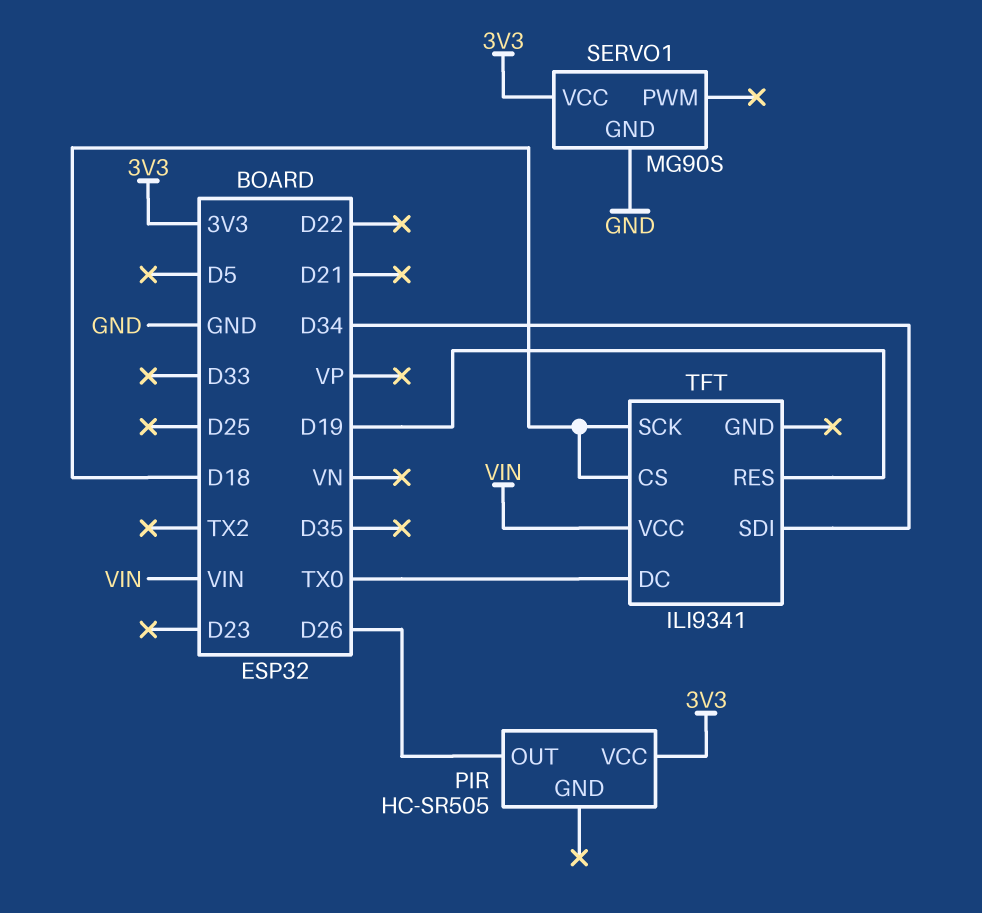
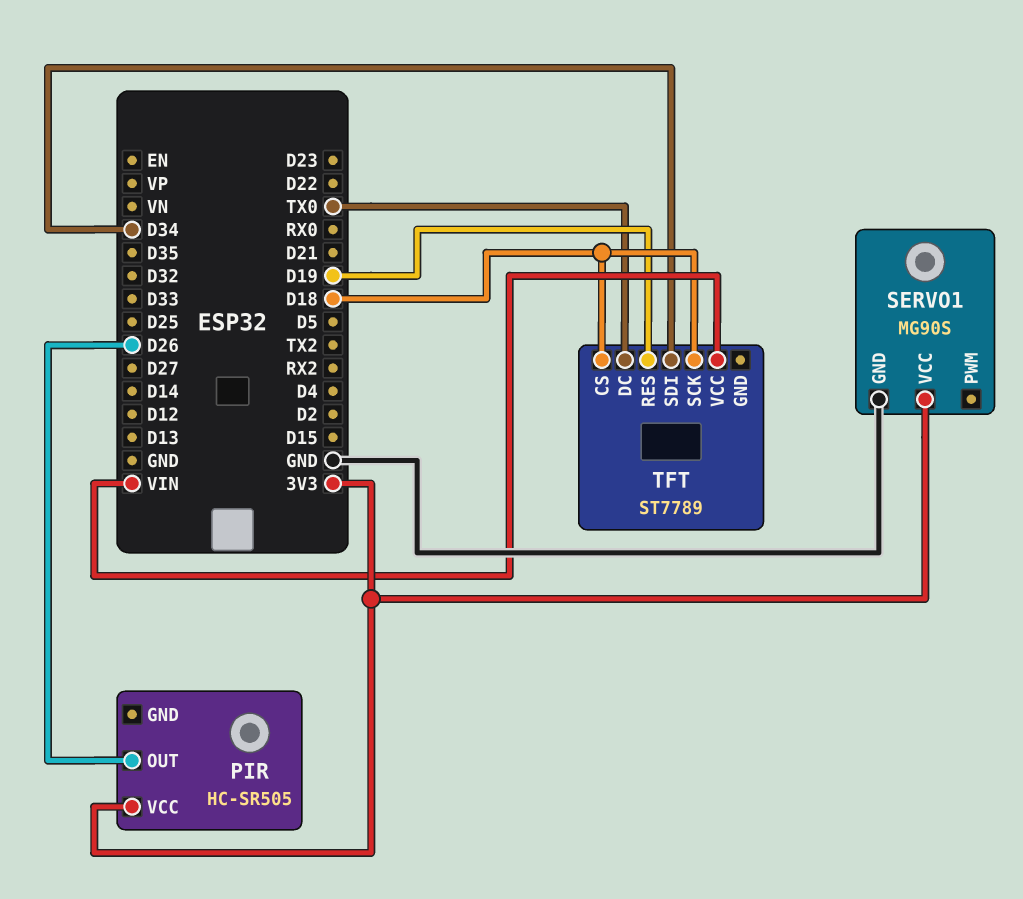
TFT: ILI9341 -> ST7789

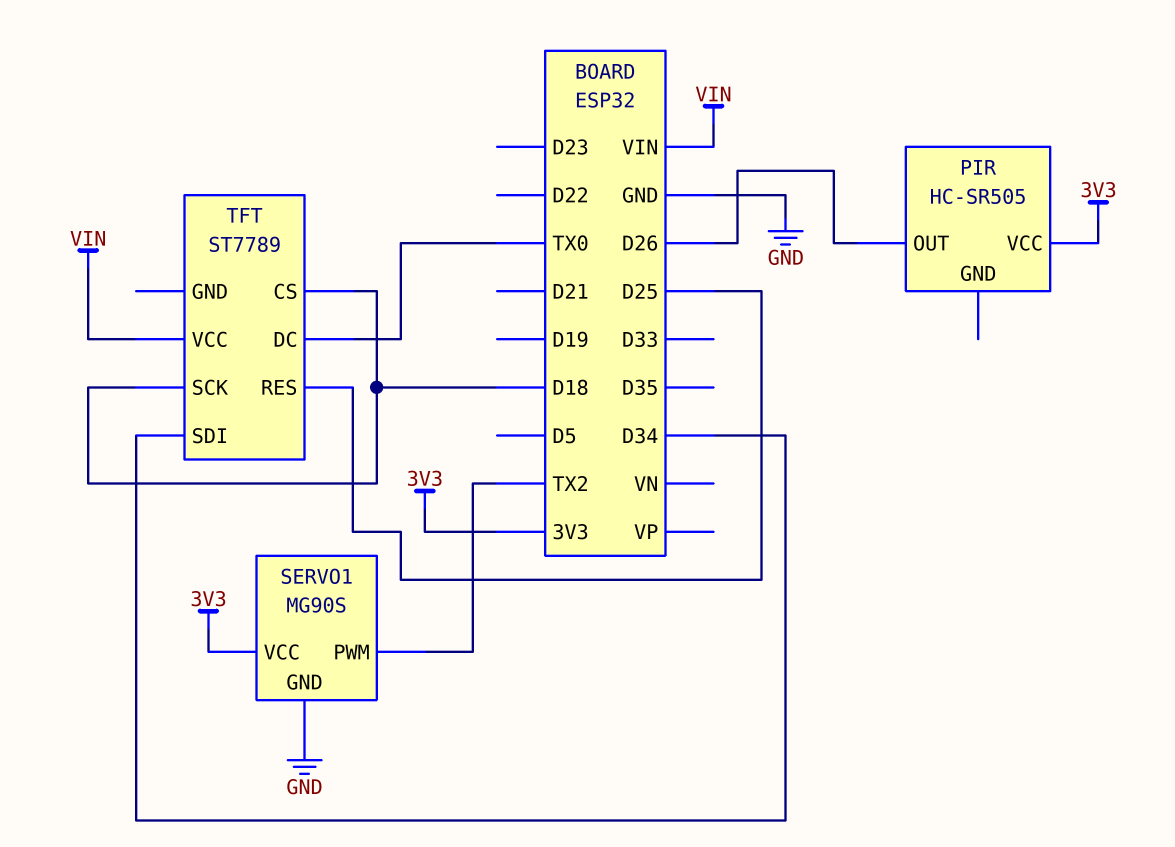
SERVO1 pin PWM: none -> TX2
TFT pin RES: D19 -> D25

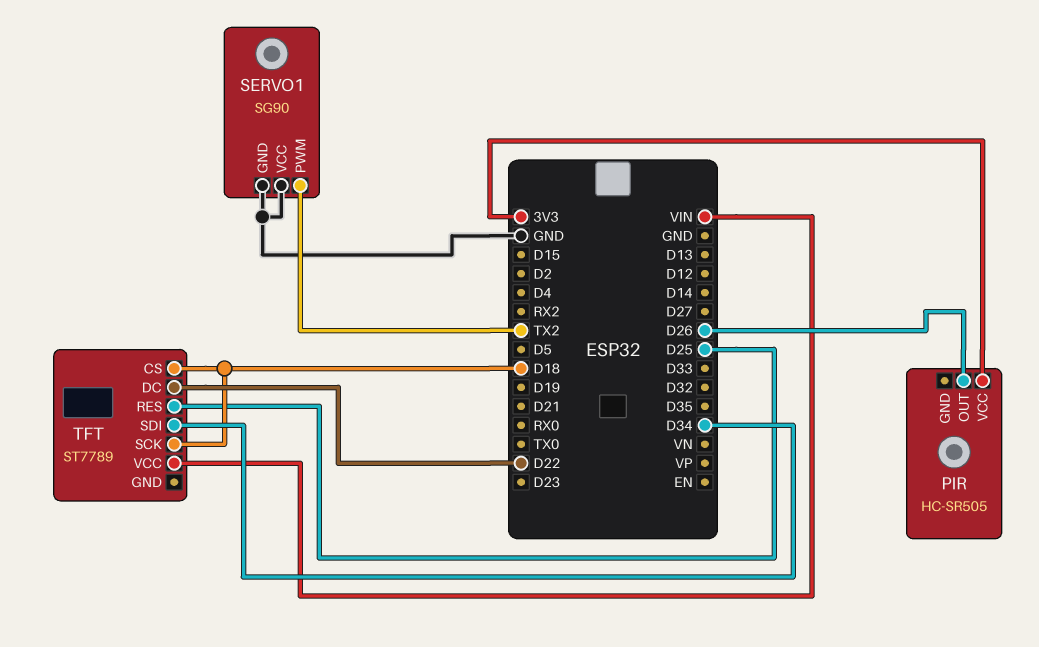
SERVO1: MG90S -> SG90
SERVO1 pin VCC: 3V3 -> GND
TFT pin DC: TX0 -> D22

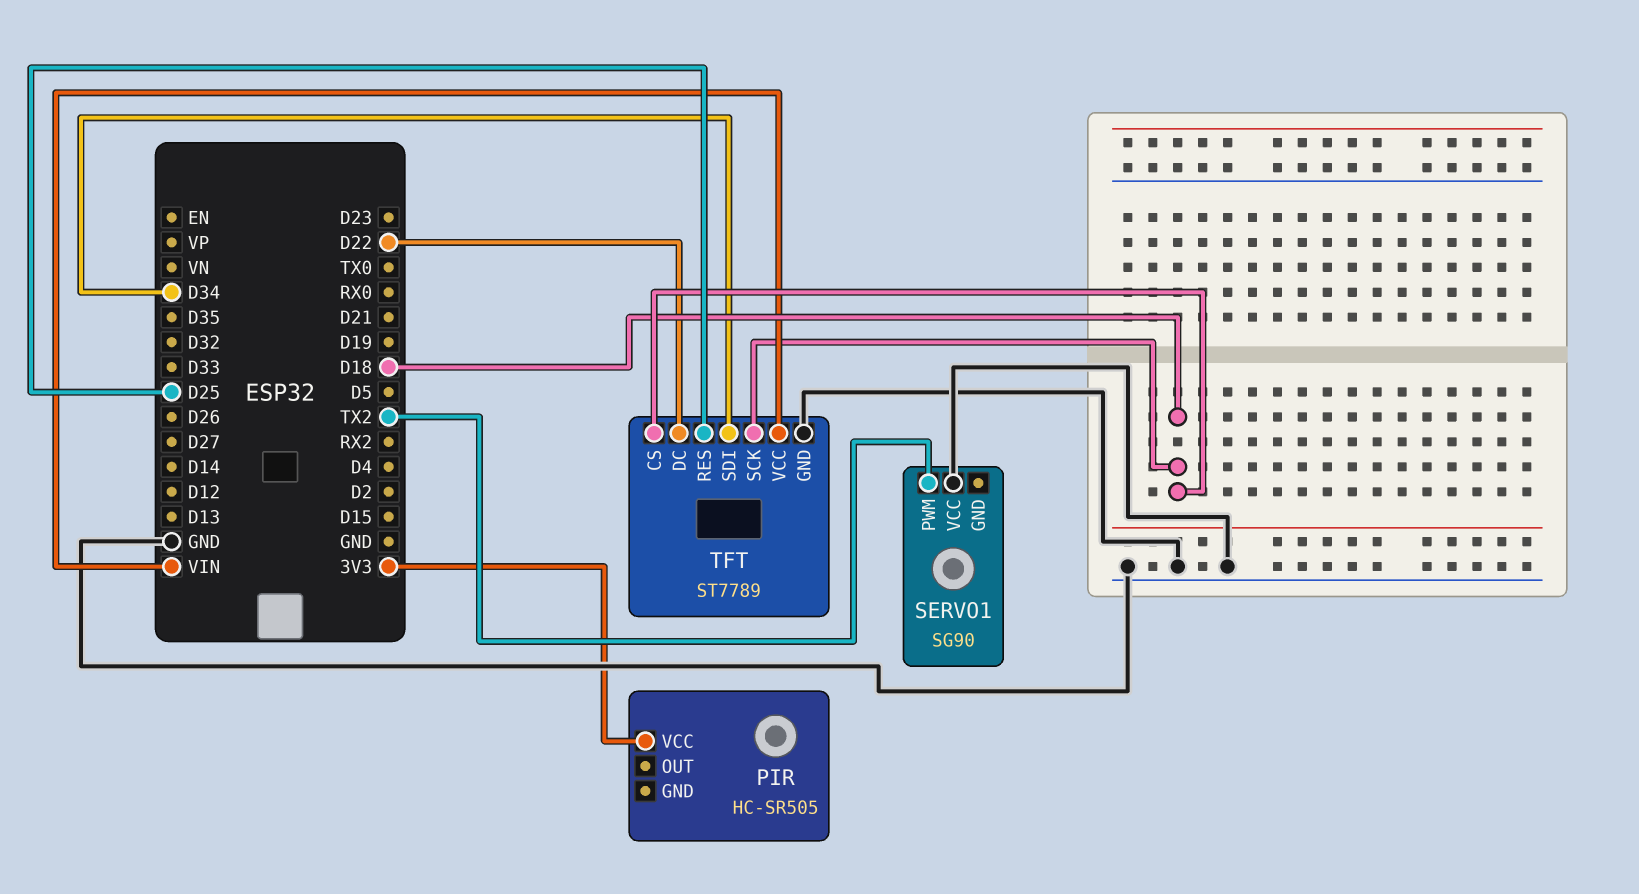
PIR pin OUT: D26 -> none
SERVO1 pin GND: GND -> none
TFT pin GND: none -> GND

